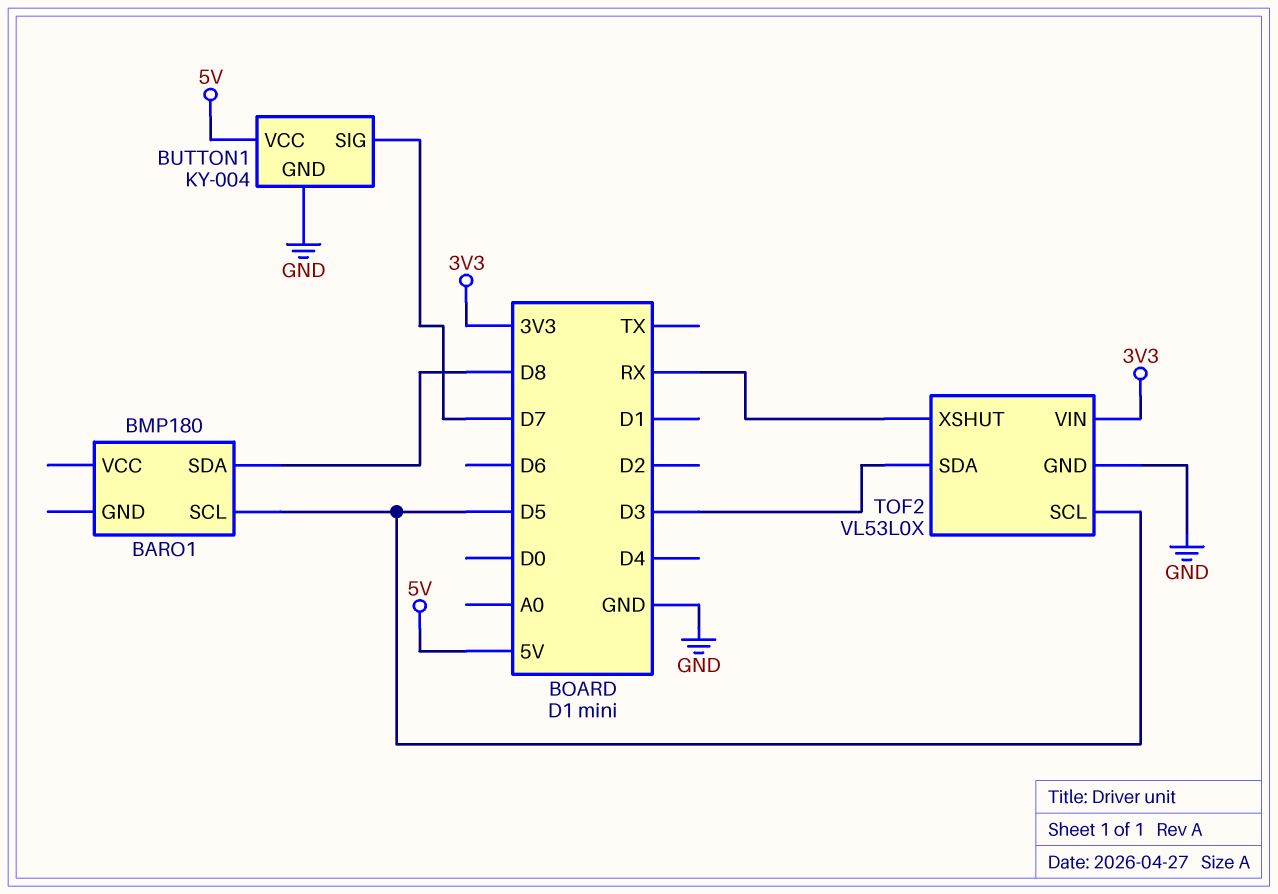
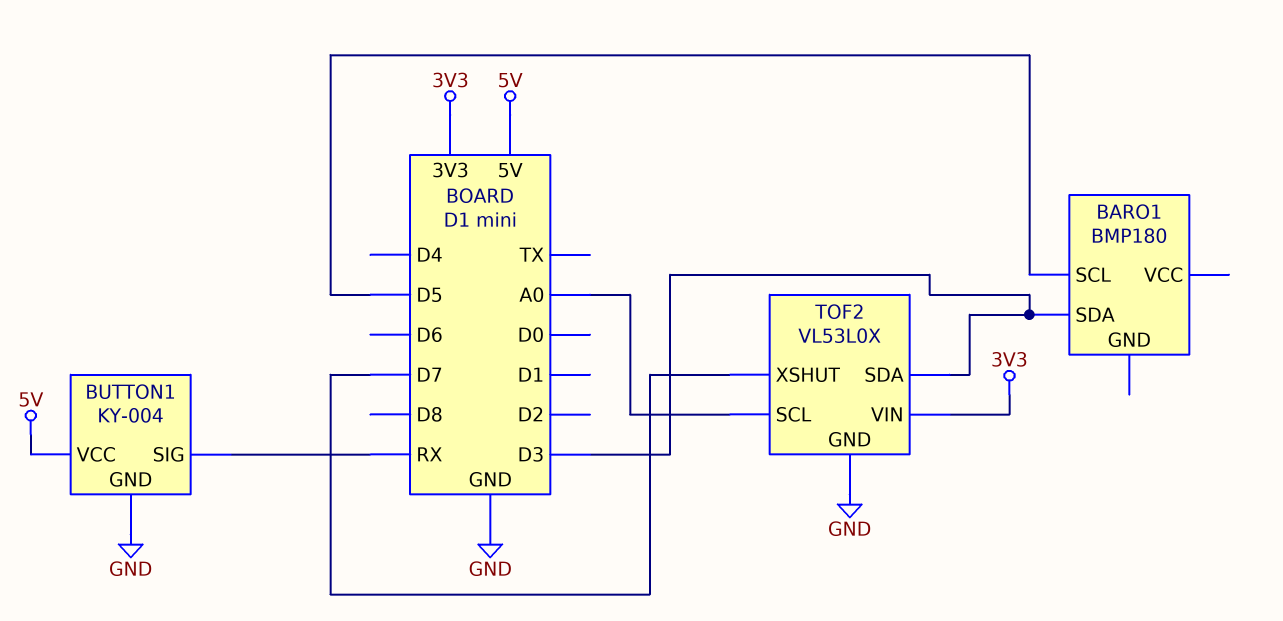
BARO1 pin SDA: D8 -> D3
BUTTON1 pin SIG: D7 -> RX
TOF2 pin SCL: D5 -> A0
TOF2 pin XSHUT: RX -> D7

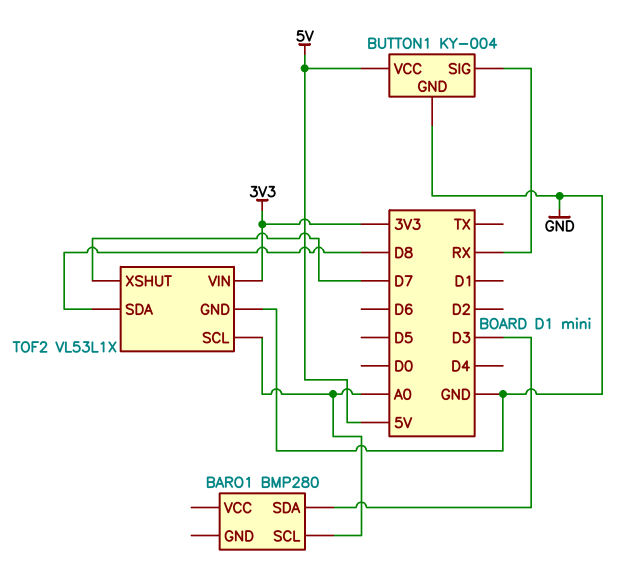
BARO1: BMP180 -> BMP280
BARO1 pin SCL: D5 -> A0
TOF2: VL53L0X -> VL53L1X
TOF2 pin SDA: D3 -> D8

